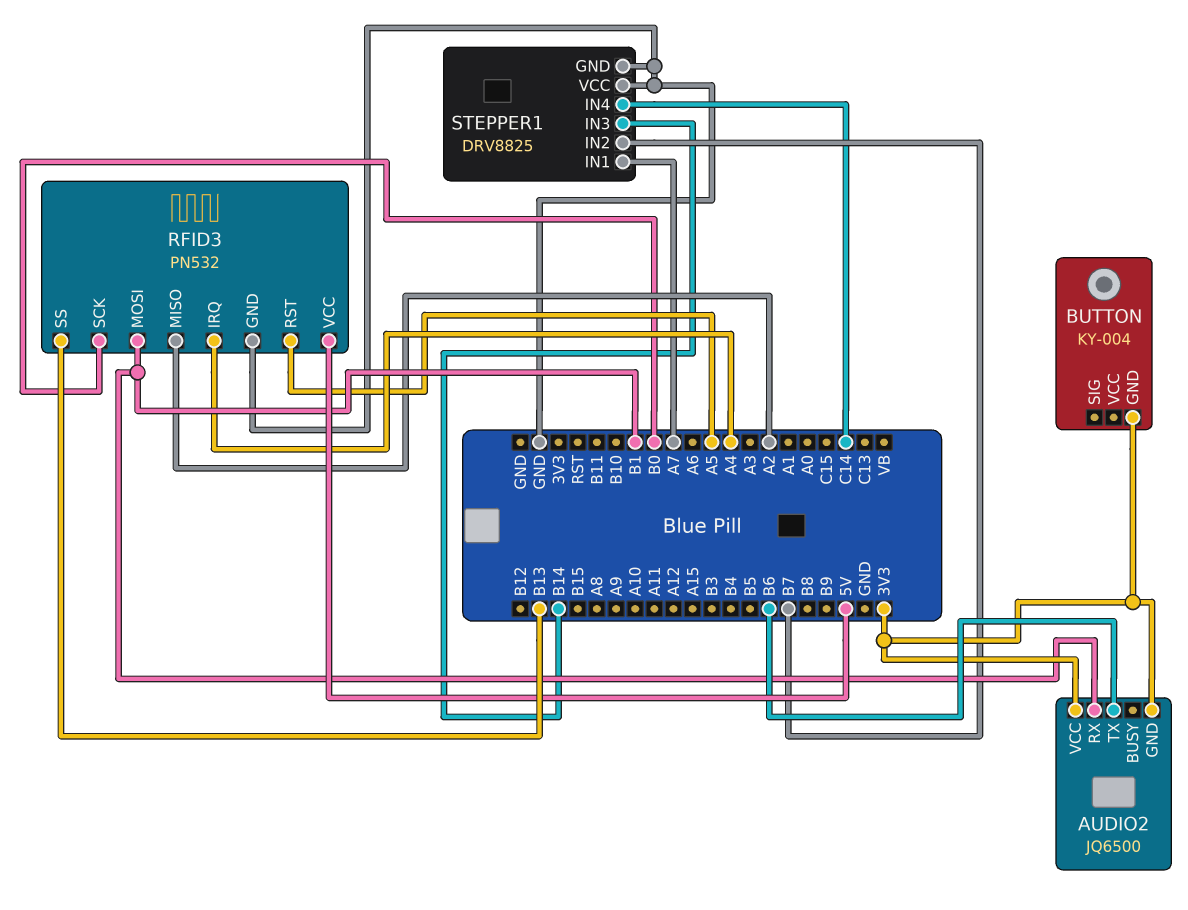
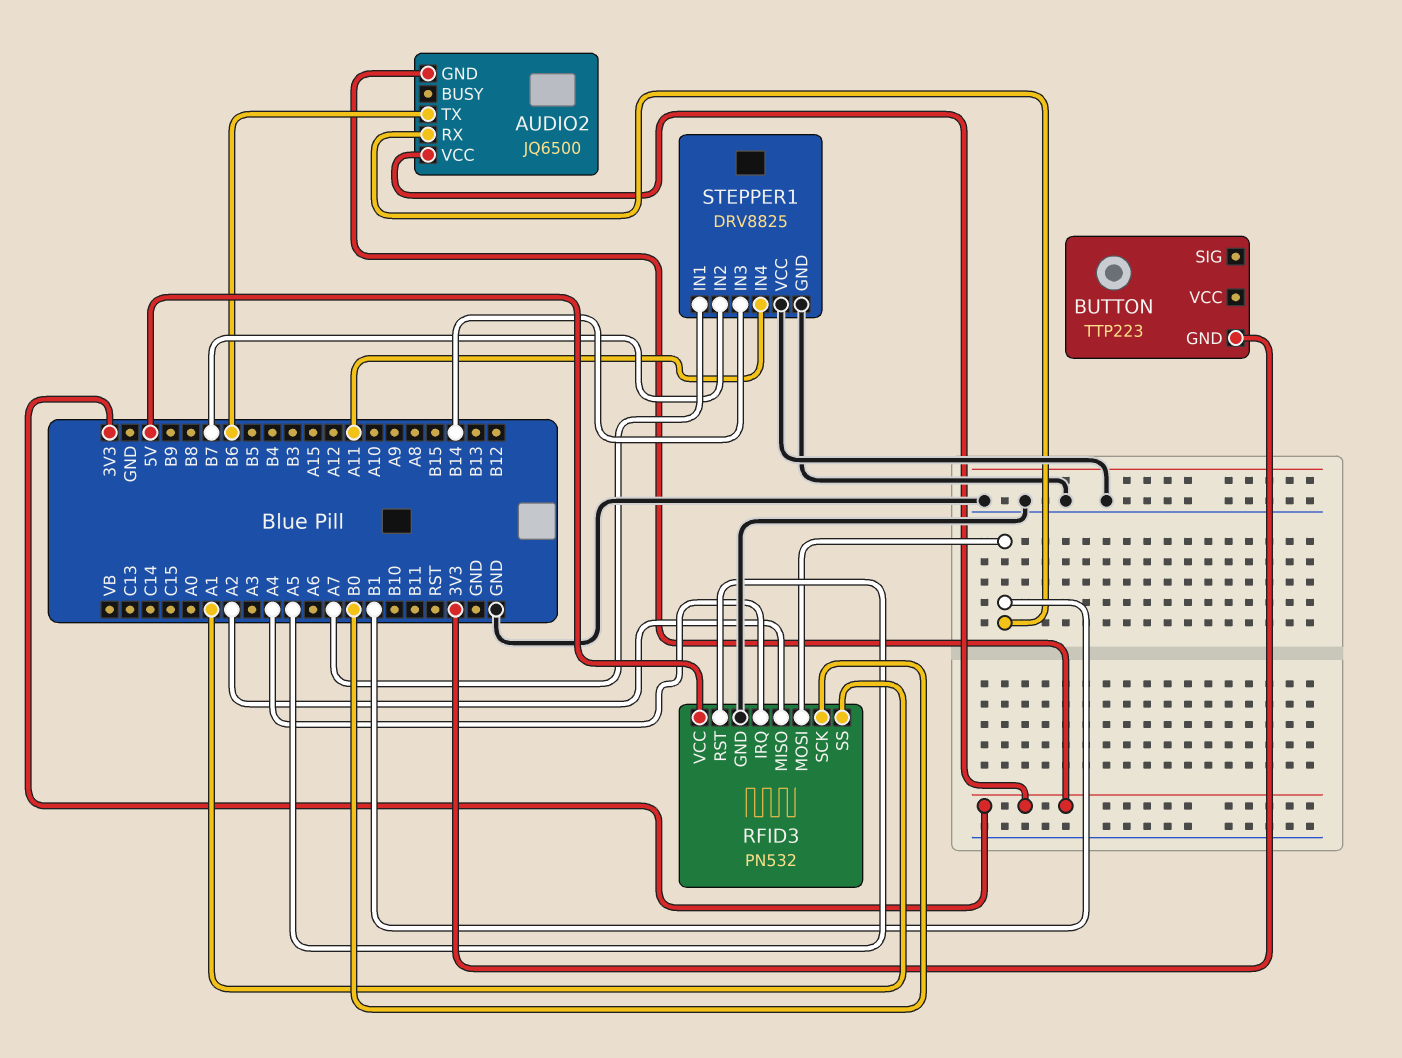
BUTTON: KY-004 -> TTP223
RFID3 pin SS: B13 -> A1
STEPPER1 pin IN4: C14 -> A11

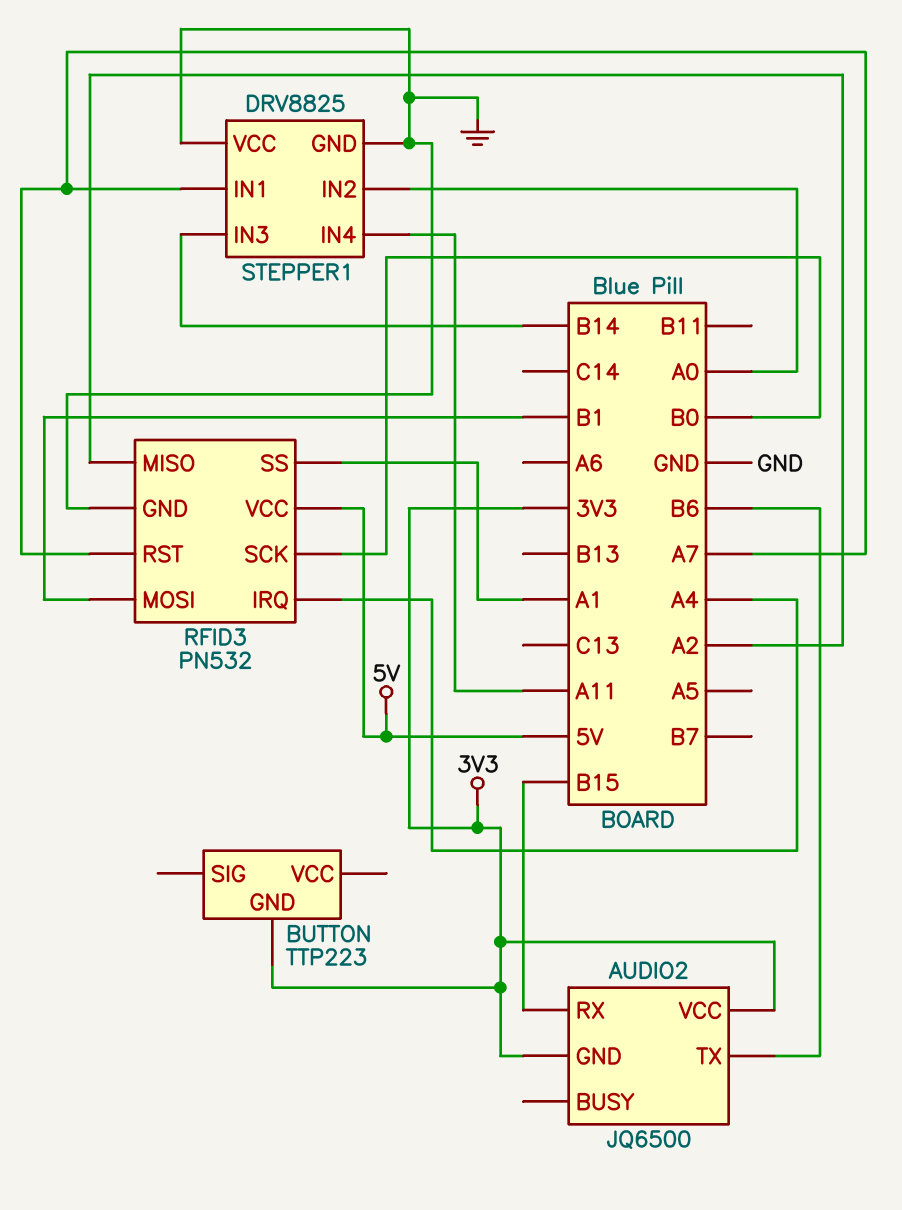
AUDIO2 pin RX: B1 -> B15
RFID3 pin RST: A5 -> A7
STEPPER1 pin IN2: B7 -> A0

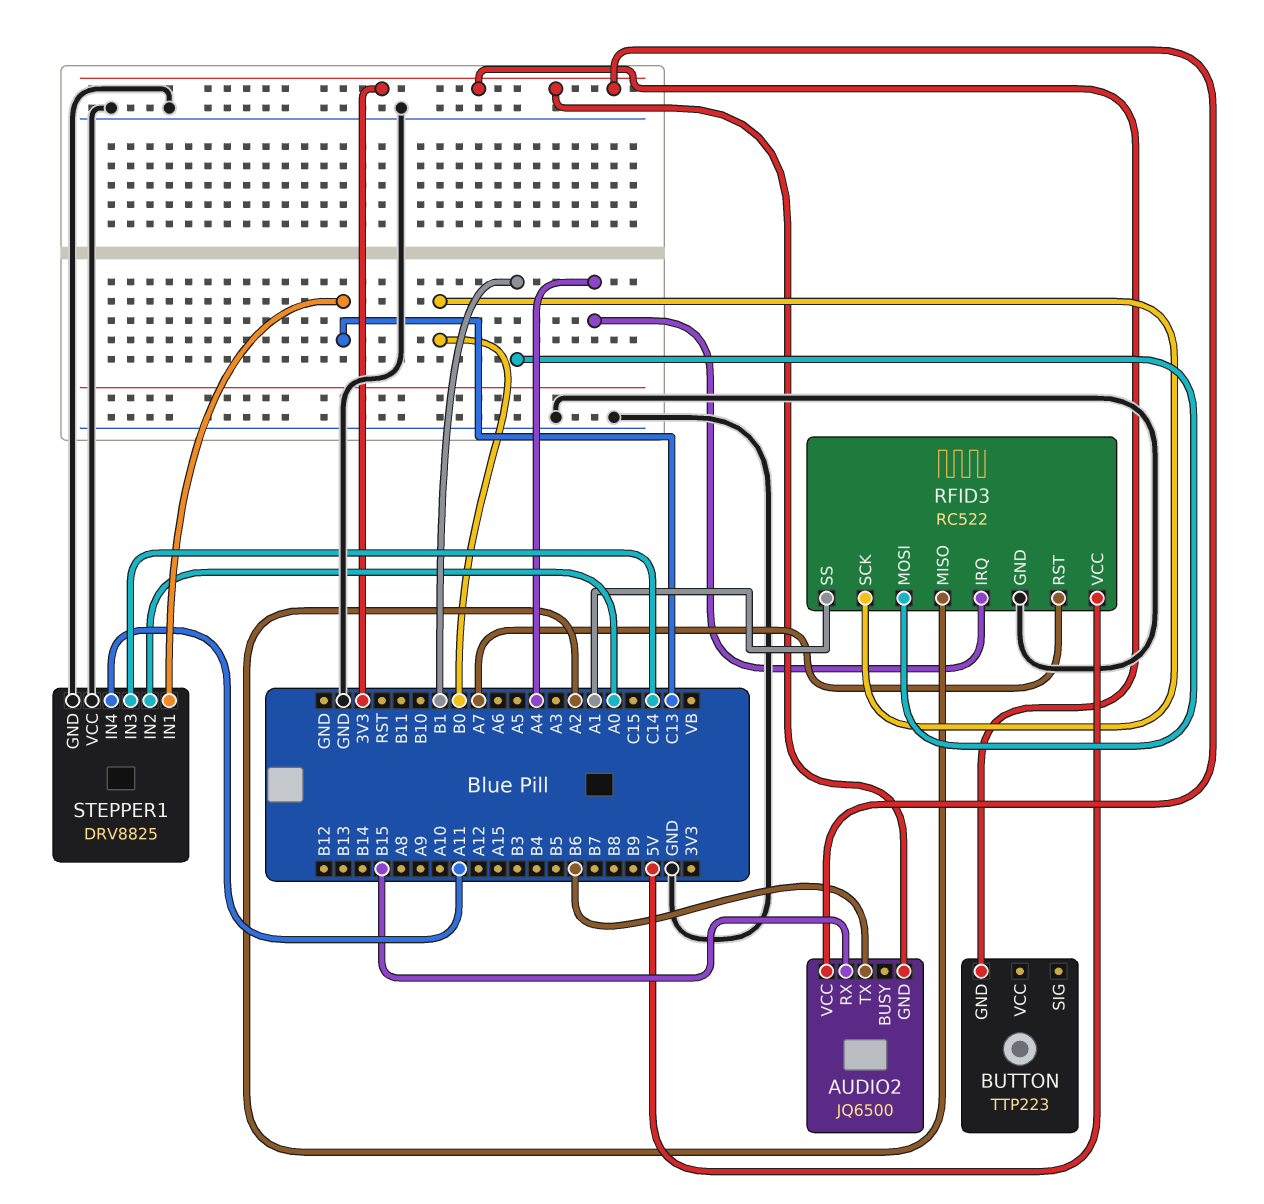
RFID3: PN532 -> RC522
STEPPER1 pin IN1: A7 -> C13
STEPPER1 pin IN3: B14 -> C14

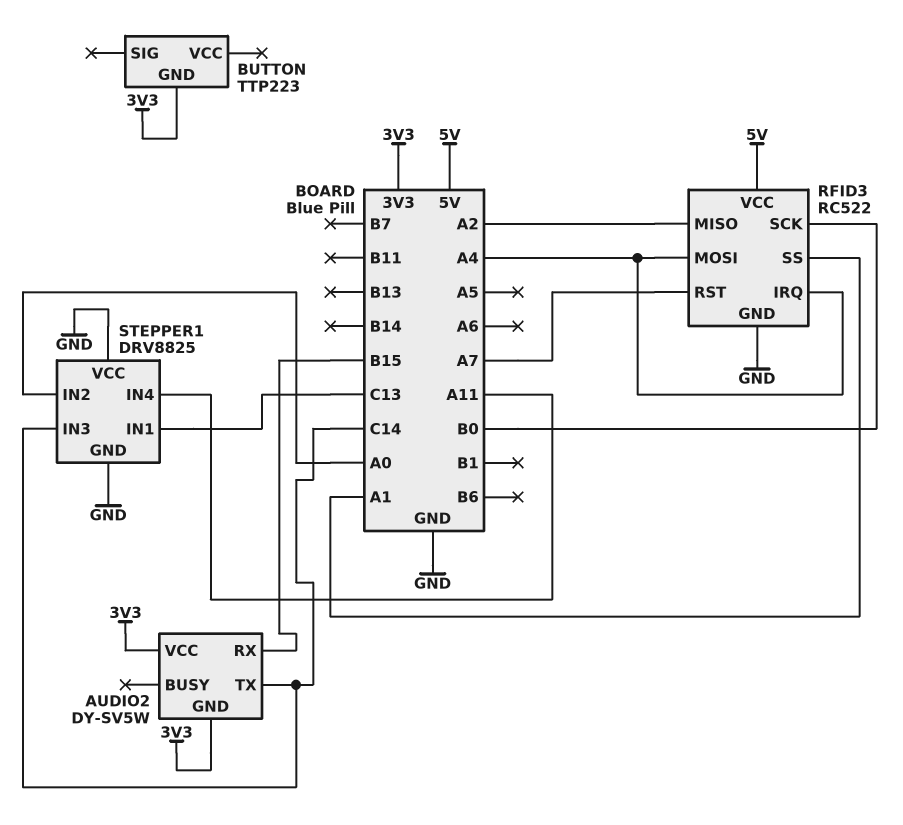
AUDIO2: JQ6500 -> DY-SV5W
AUDIO2 pin TX: B6 -> C14
RFID3 pin MOSI: B1 -> A4

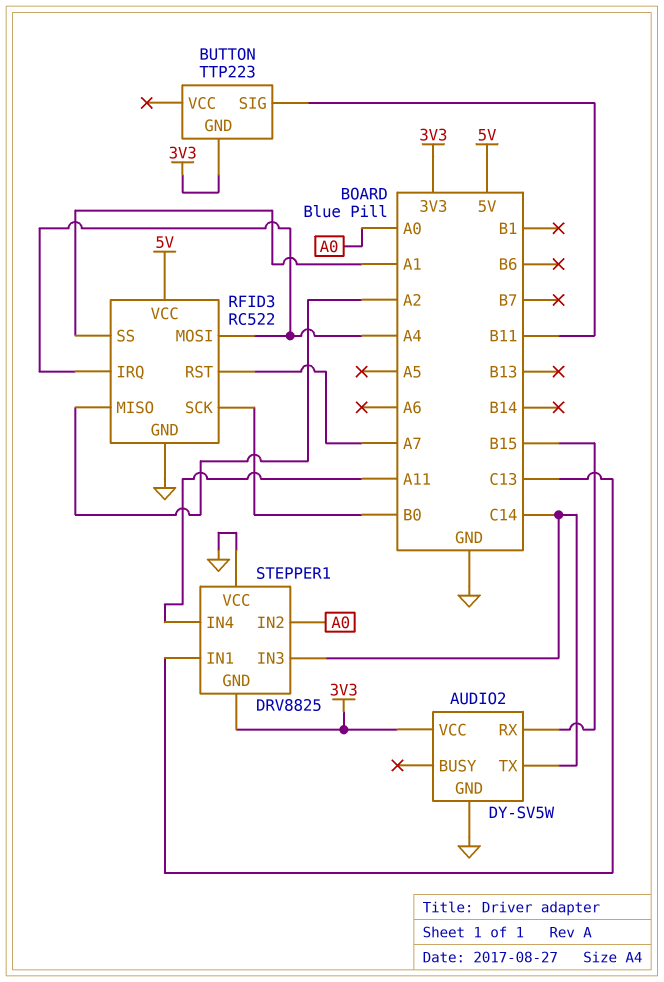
AUDIO2 pin GND: 3V3 -> GND
BUTTON pin SIG: none -> B11
STEPPER1 pin GND: GND -> 3V3

